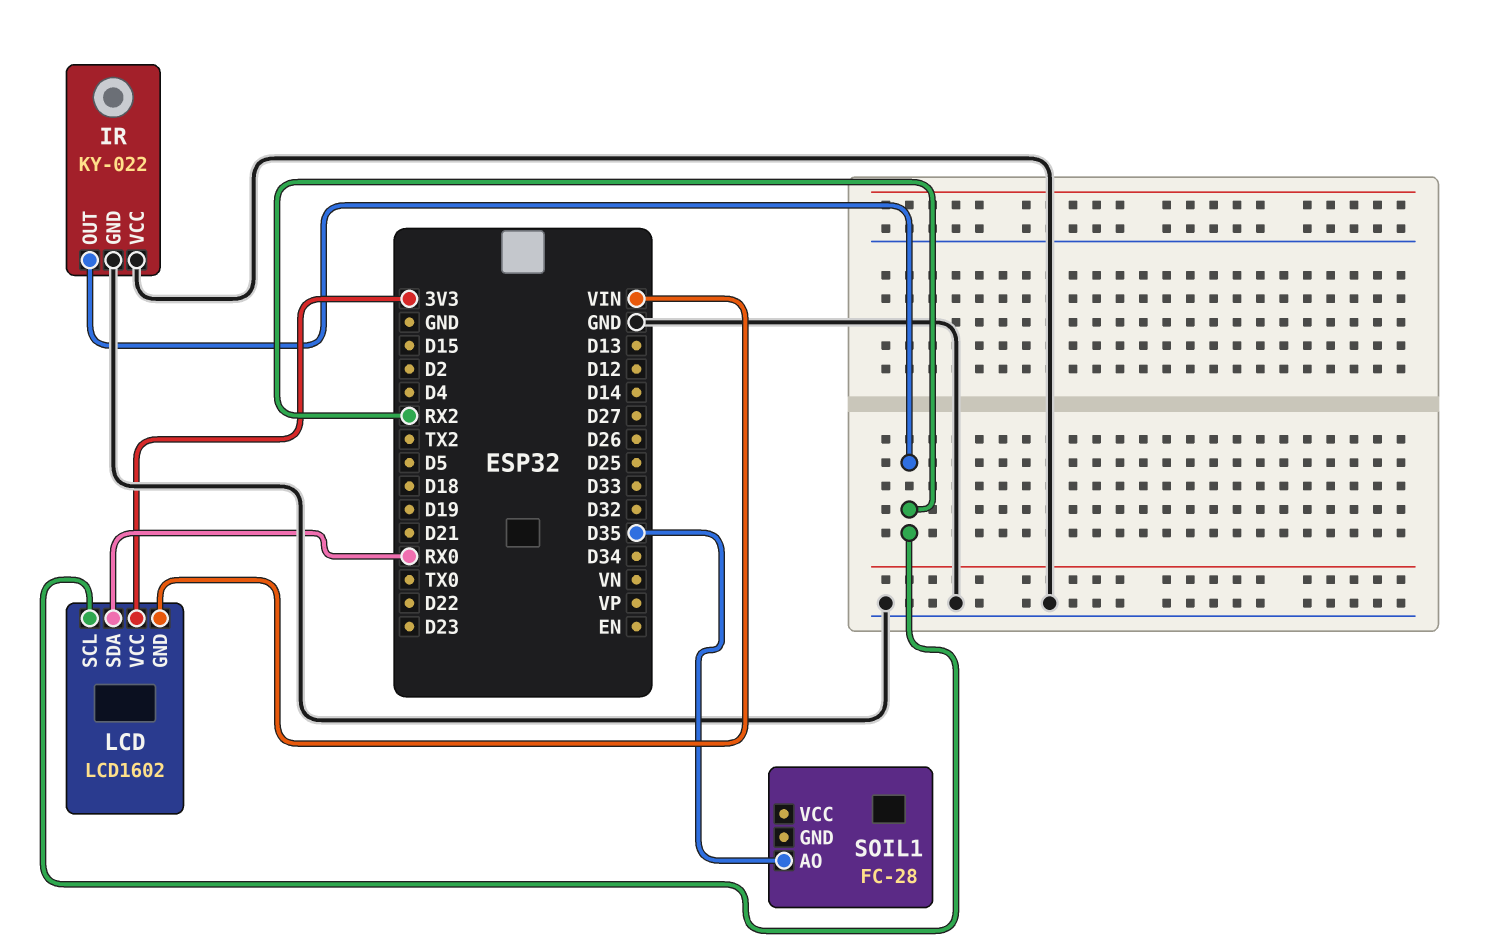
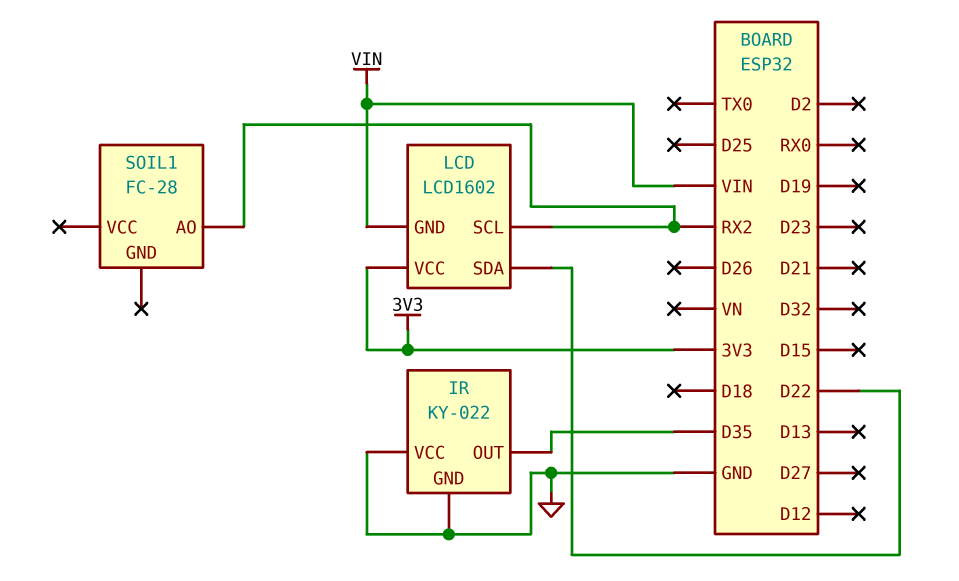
IR pin OUT: RX2 -> D35
LCD pin SDA: RX0 -> D22
SOIL1 pin AO: D35 -> RX2

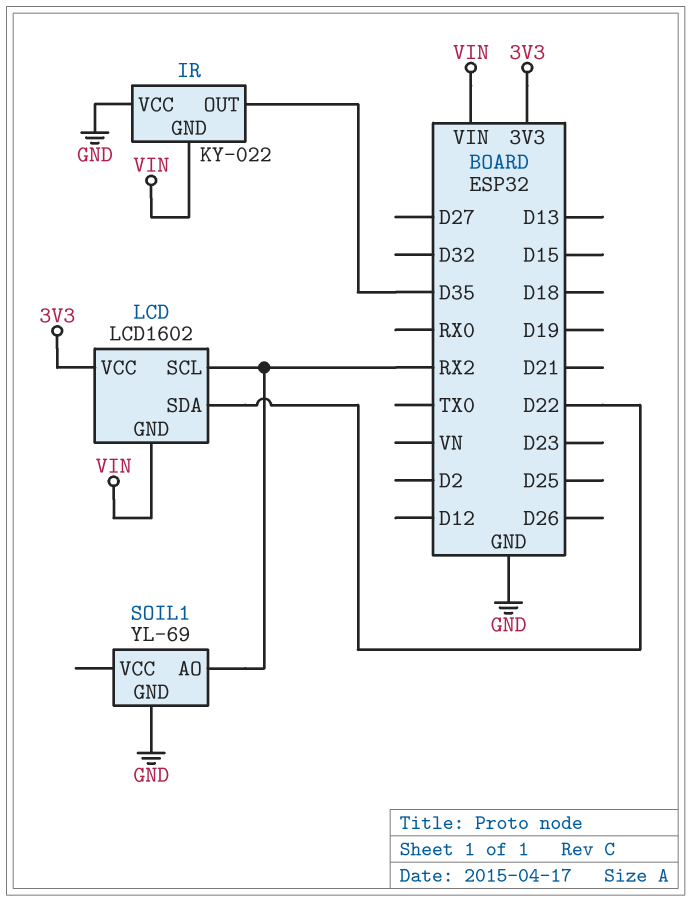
IR pin GND: GND -> VIN
SOIL1: FC-28 -> YL-69
SOIL1 pin GND: none -> GND

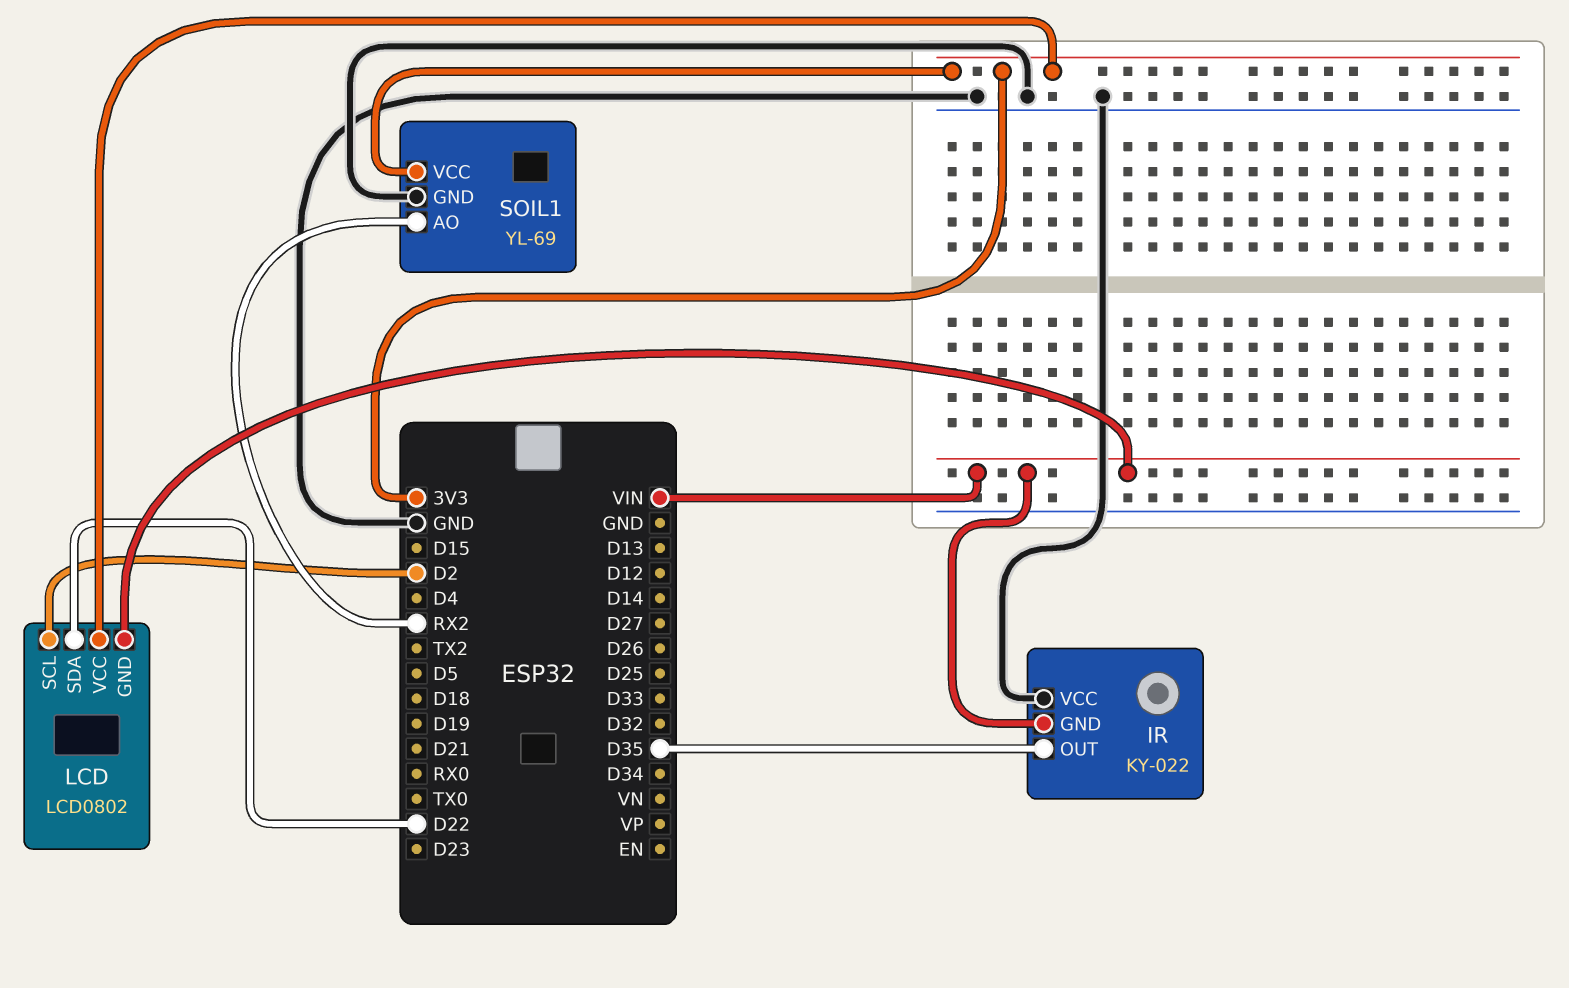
LCD: LCD1602 -> LCD0802
LCD pin SCL: RX2 -> D2
SOIL1 pin VCC: none -> 3V3

